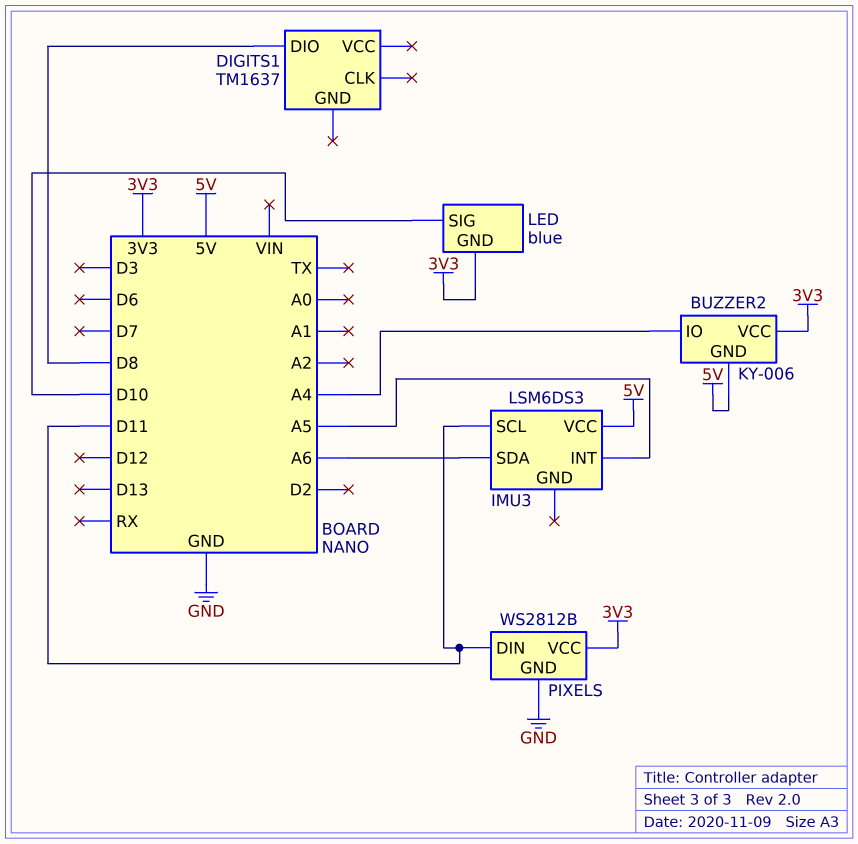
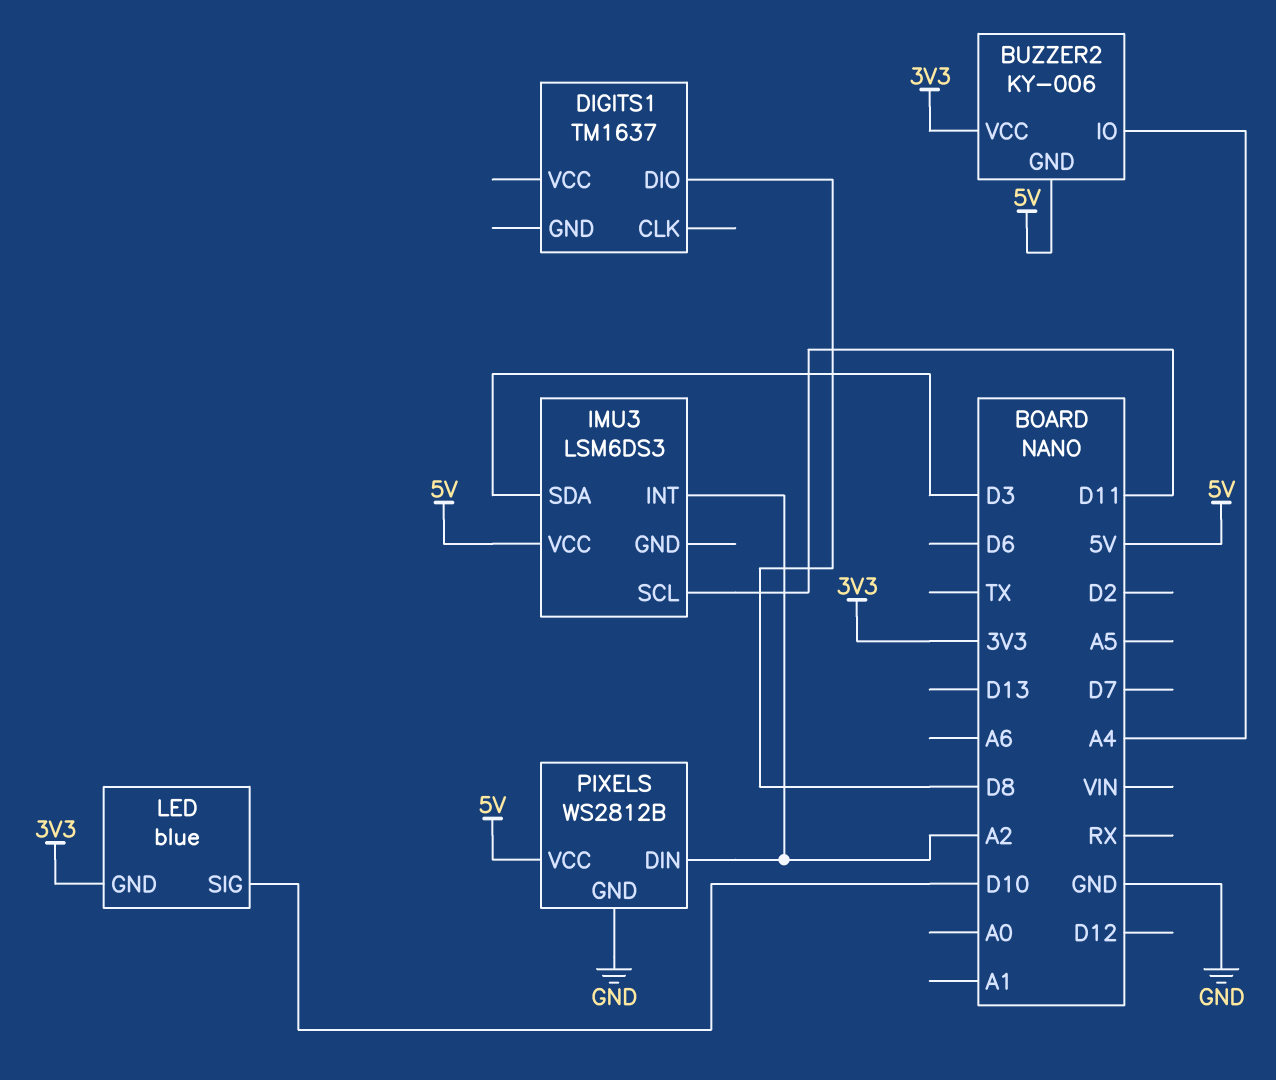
IMU3 pin INT: A5 -> A2
IMU3 pin SDA: A6 -> D3
PIXELS pin DIN: D11 -> A2
PIXELS pin VCC: 3V3 -> 5V

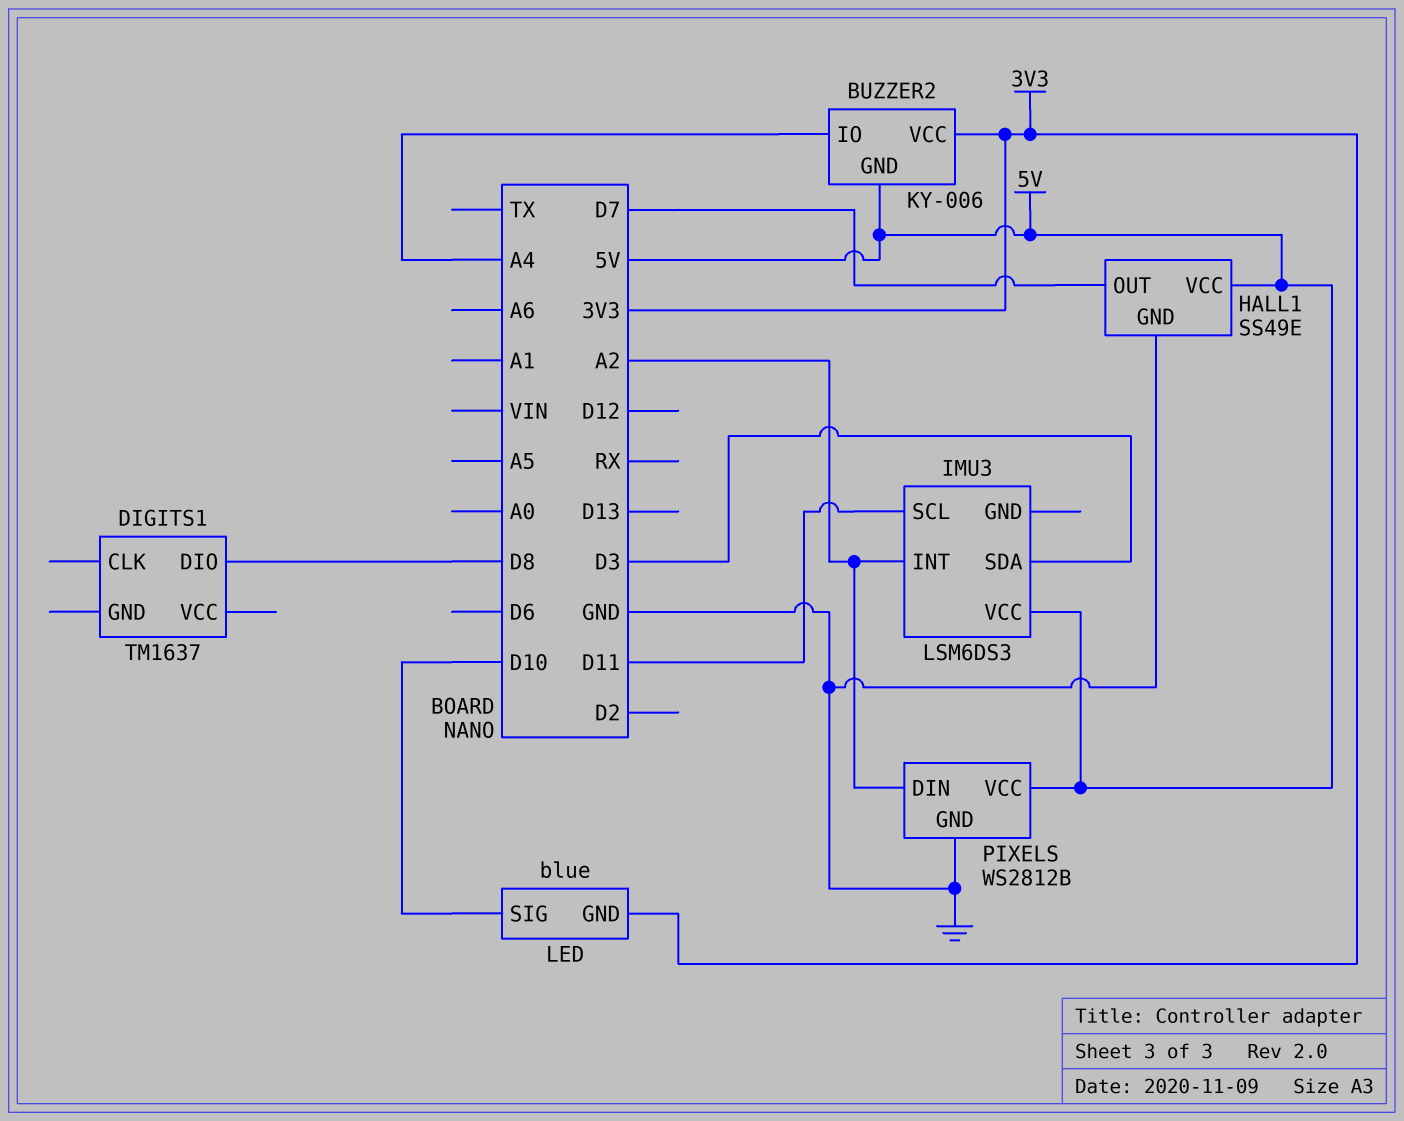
HALL1: none -> SS49E
HALL1 pin GND: none -> GND
HALL1 pin OUT: none -> D7
HALL1 pin VCC: none -> 5V

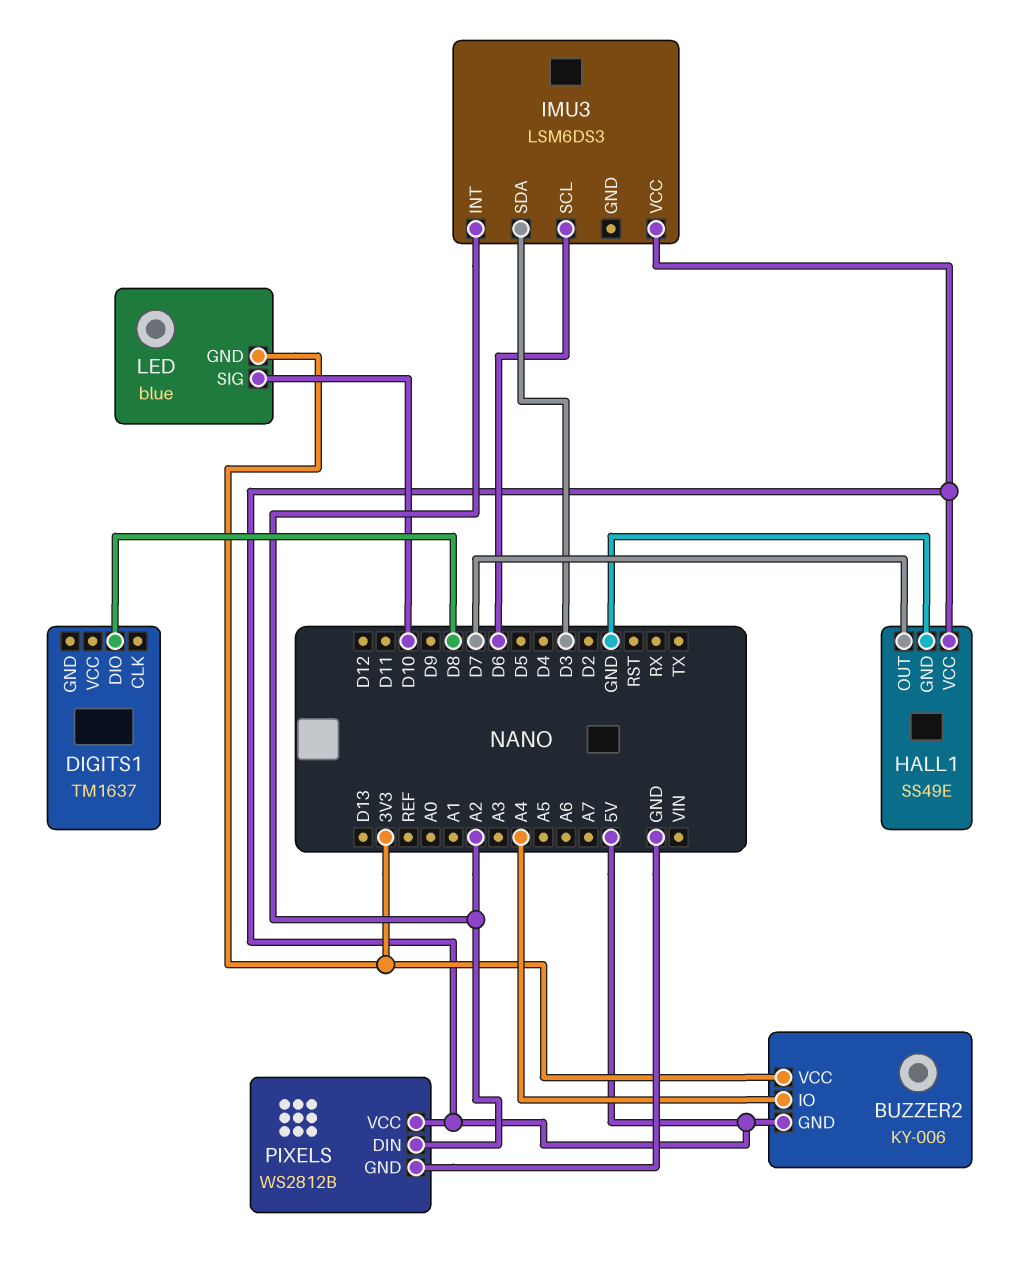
IMU3 pin SCL: D11 -> D6

